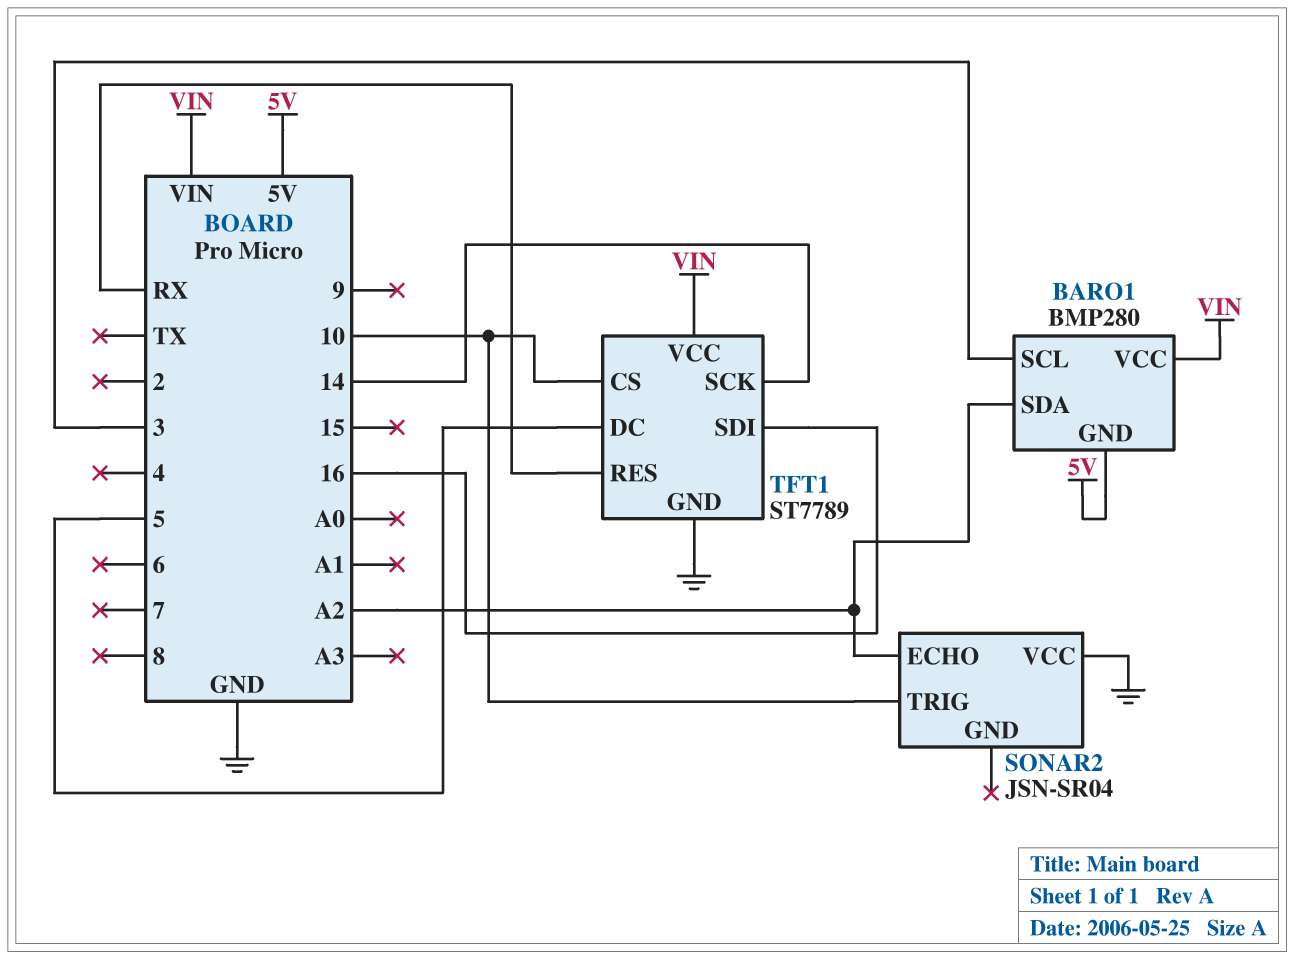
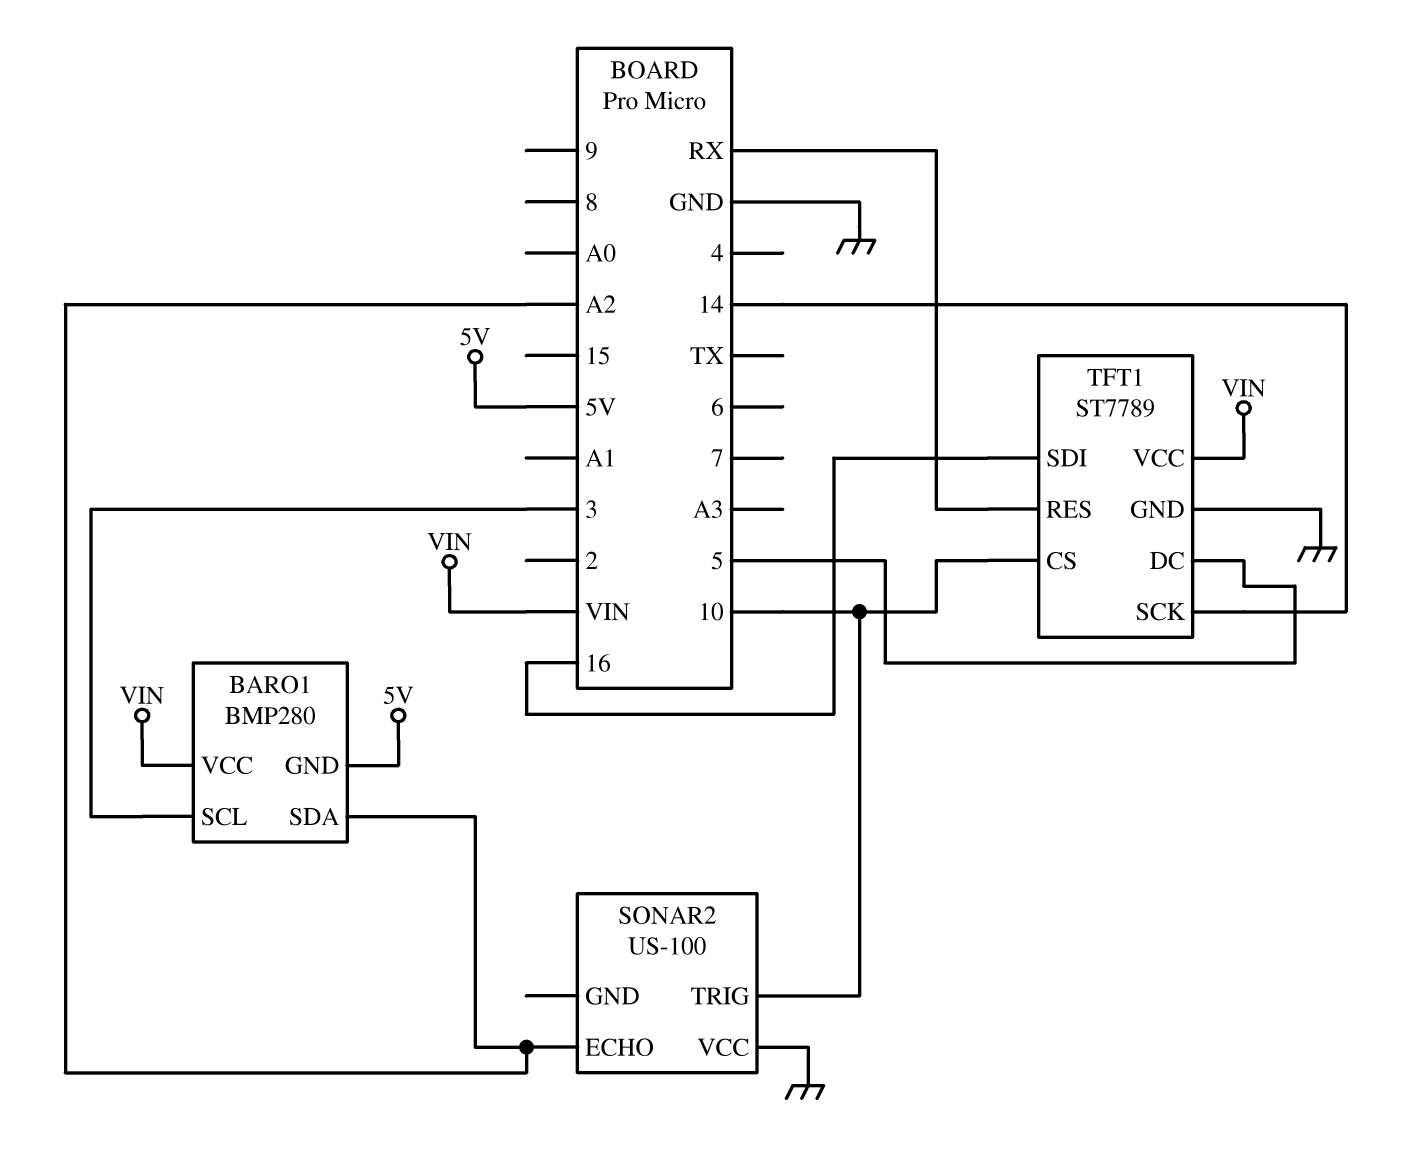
SONAR2: JSN-SR04 -> US-100

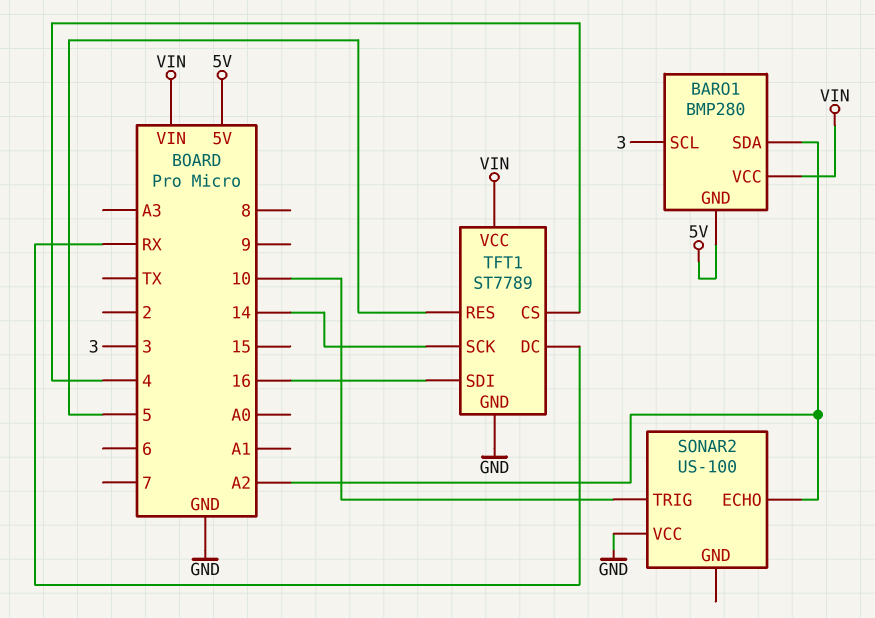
TFT1 pin CS: 10 -> 4
TFT1 pin DC: 5 -> RX
TFT1 pin RES: RX -> 5

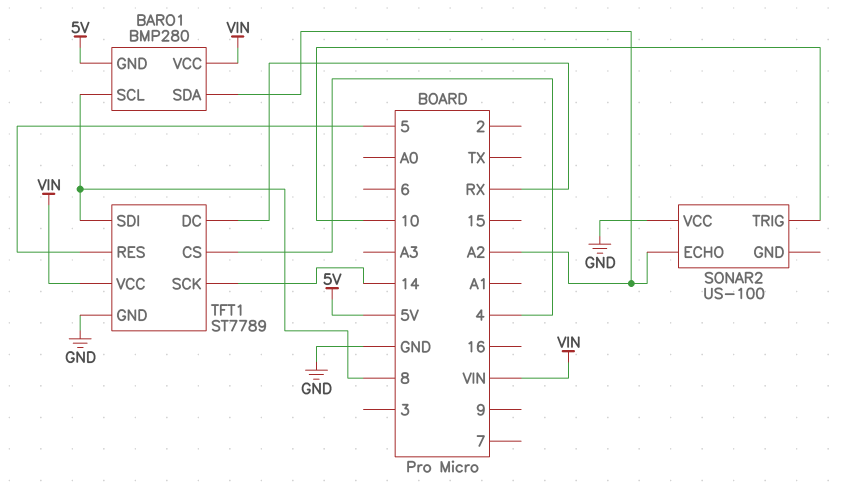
BARO1 pin SCL: 3 -> 8
TFT1 pin SDI: 16 -> 8

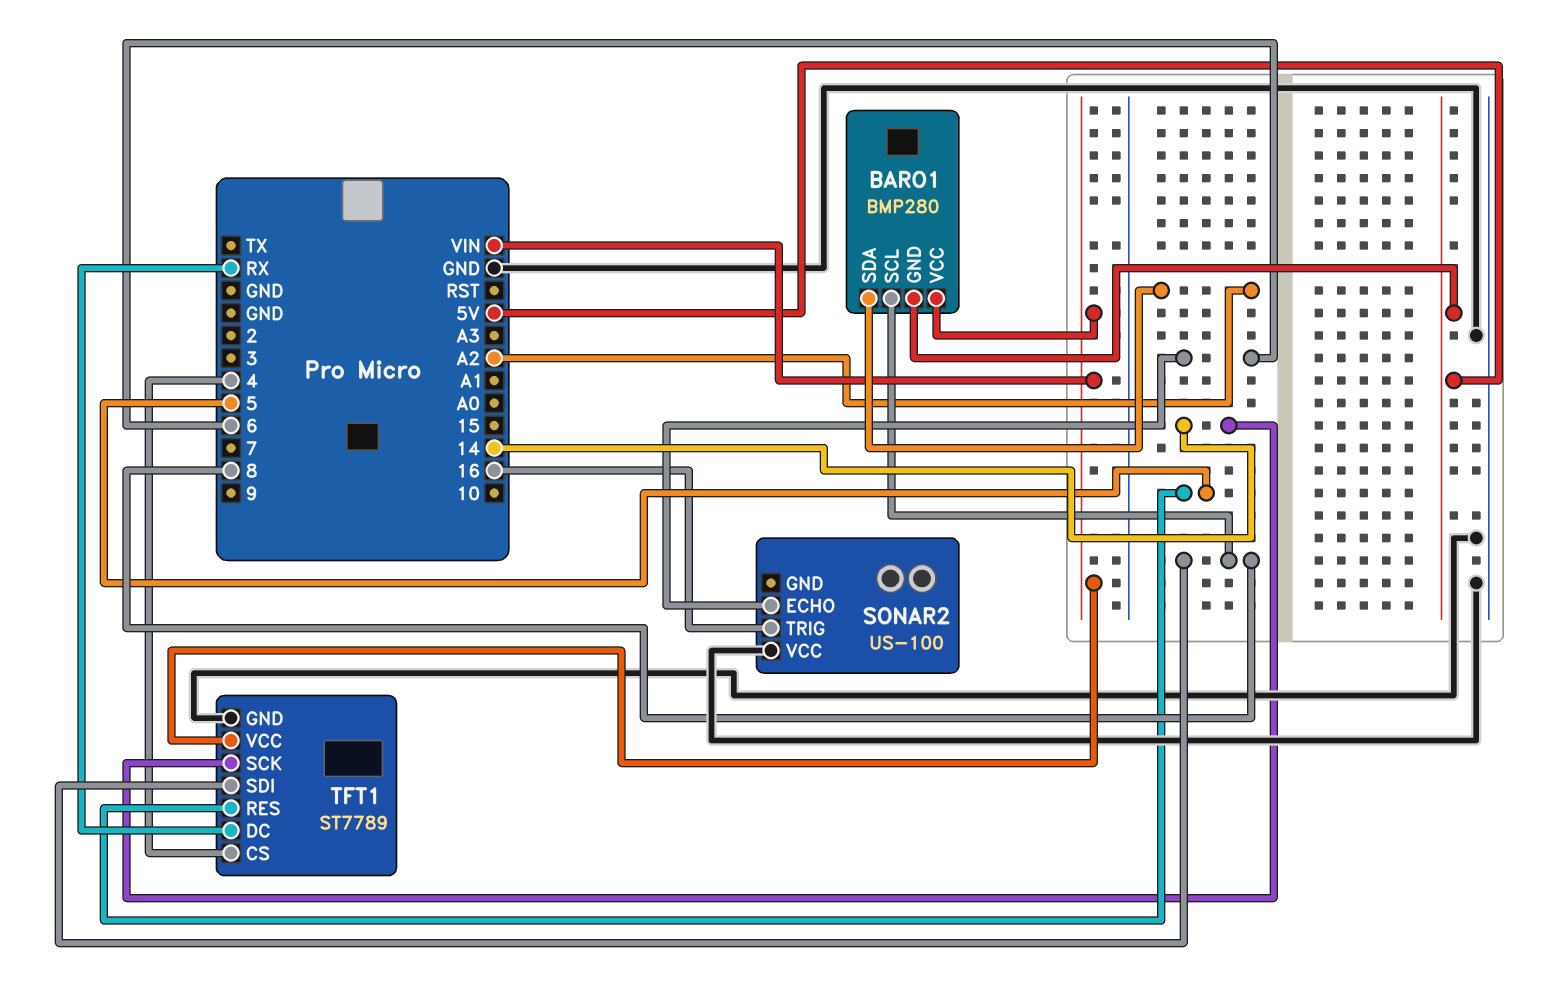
SONAR2 pin ECHO: A2 -> 6
SONAR2 pin TRIG: 10 -> 16

